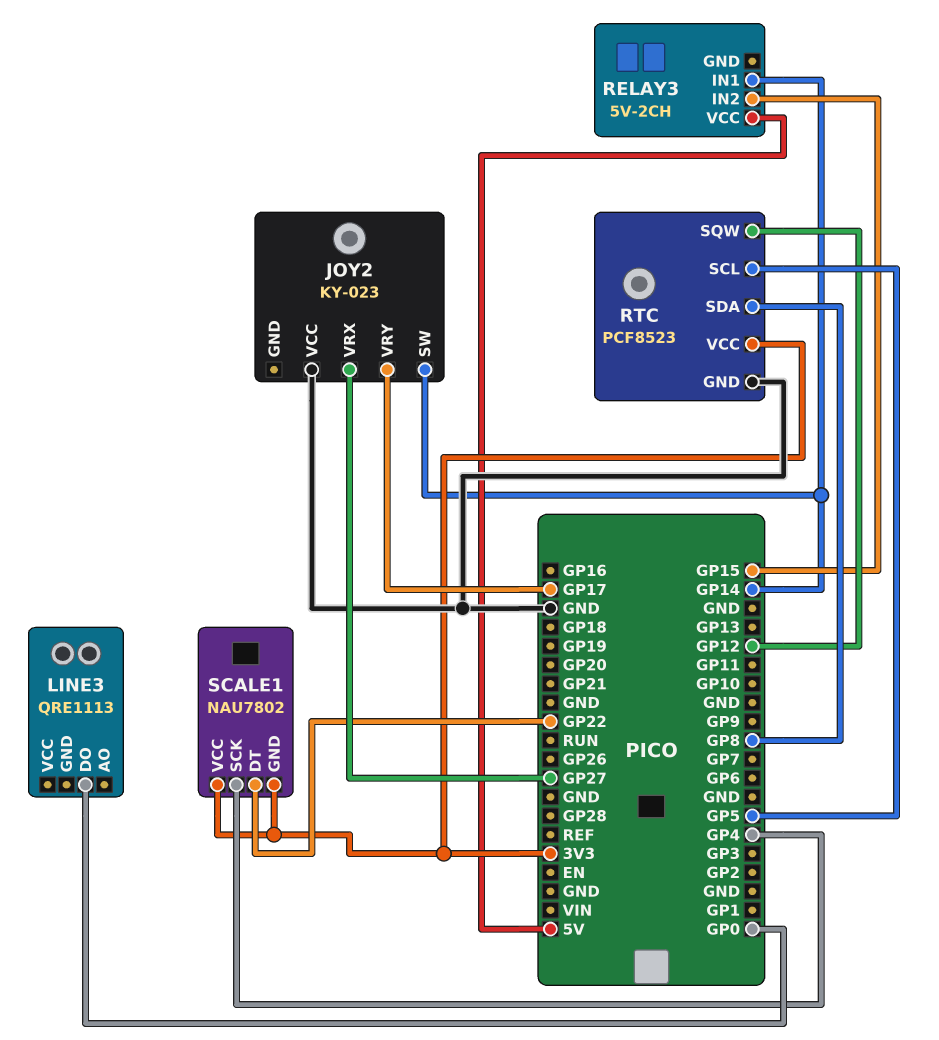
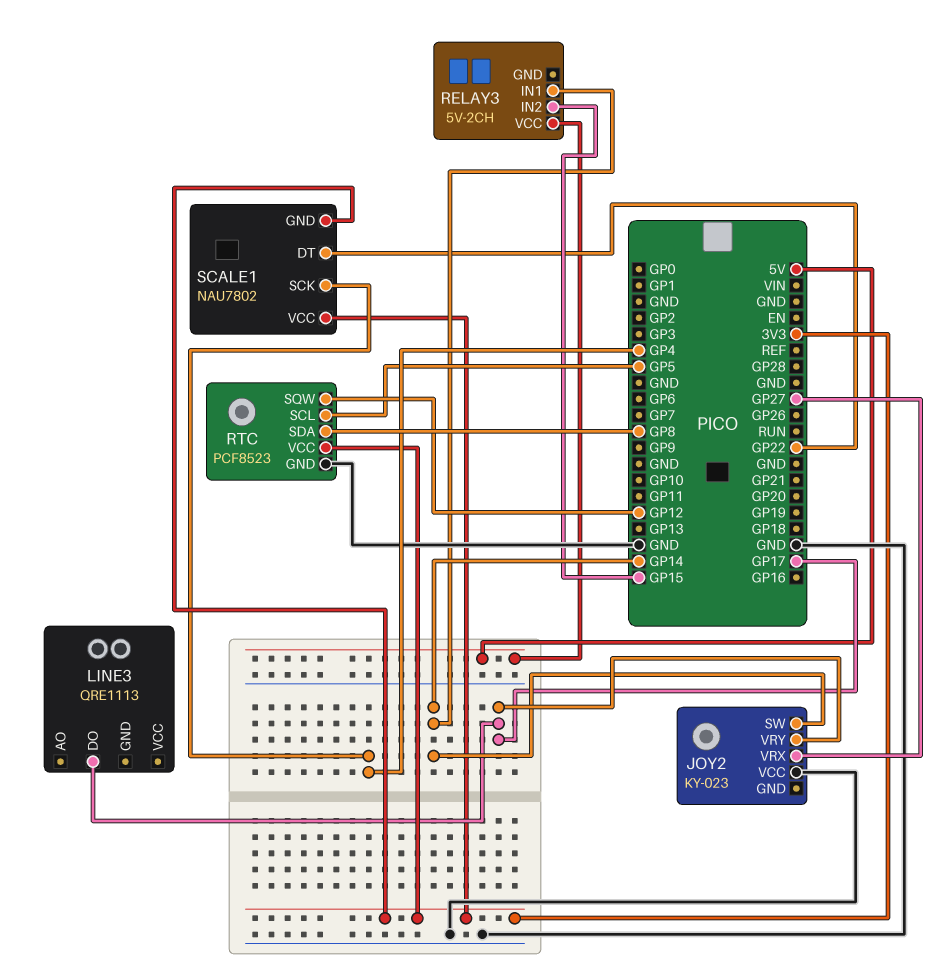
LINE3 pin DO: GP0 -> GP17

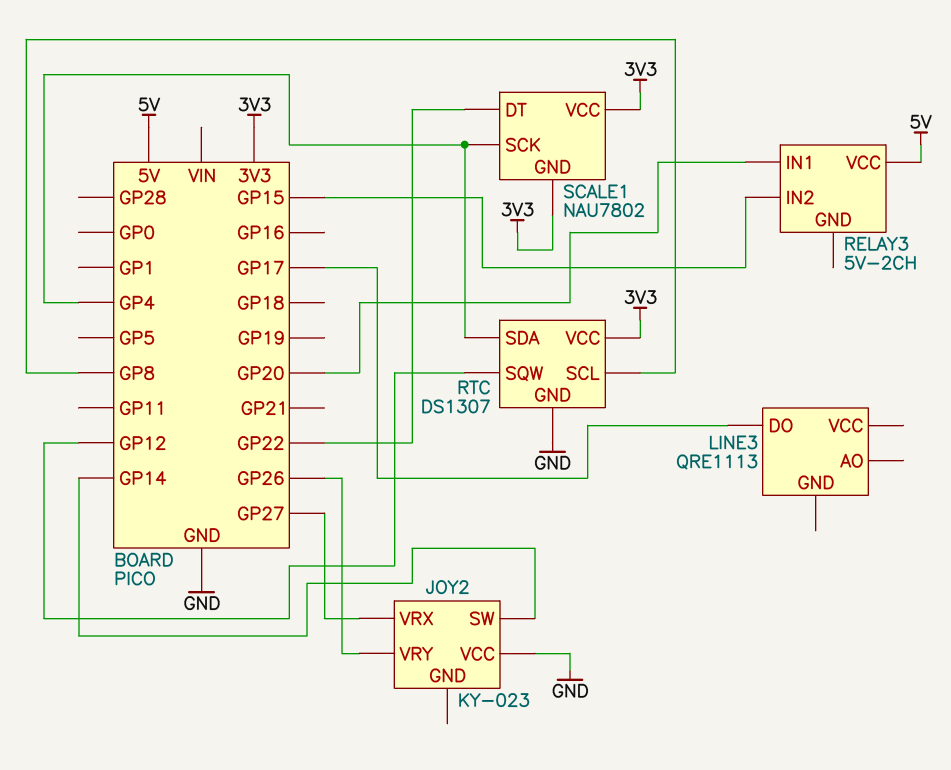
JOY2 pin VRY: GP17 -> GP26
RELAY3 pin IN1: GP14 -> GP20
RTC: PCF8523 -> DS1307
RTC pin SCL: GP5 -> GP8
RTC pin SDA: GP8 -> GP4

